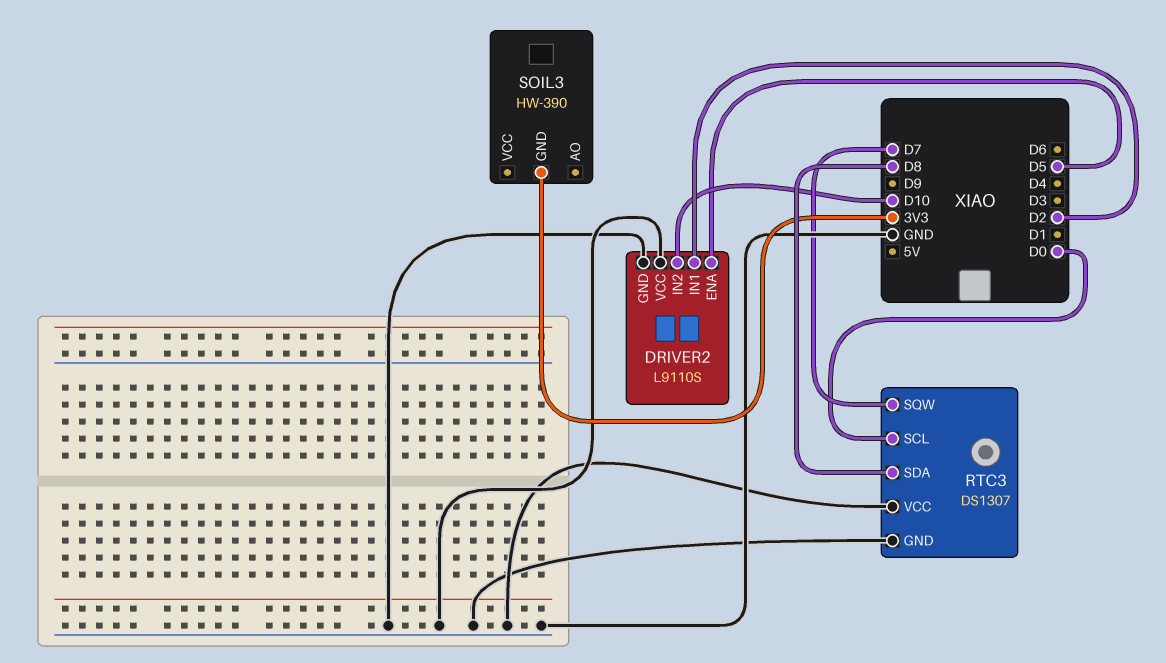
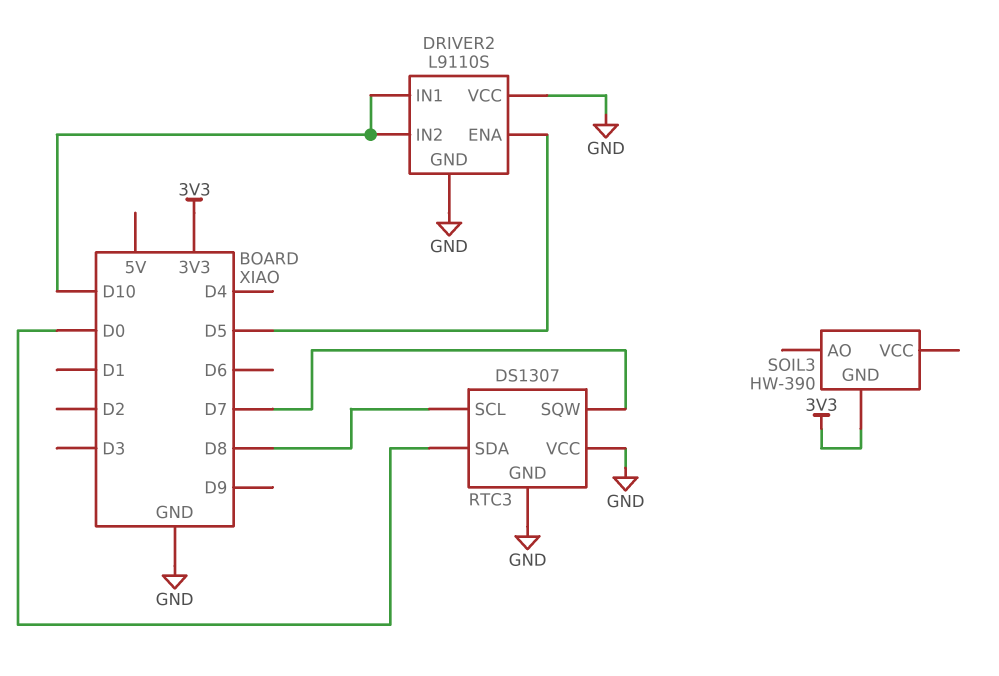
DRIVER2 pin IN1: D2 -> D10
RTC3 pin SCL: D0 -> D8
RTC3 pin SDA: D8 -> D0

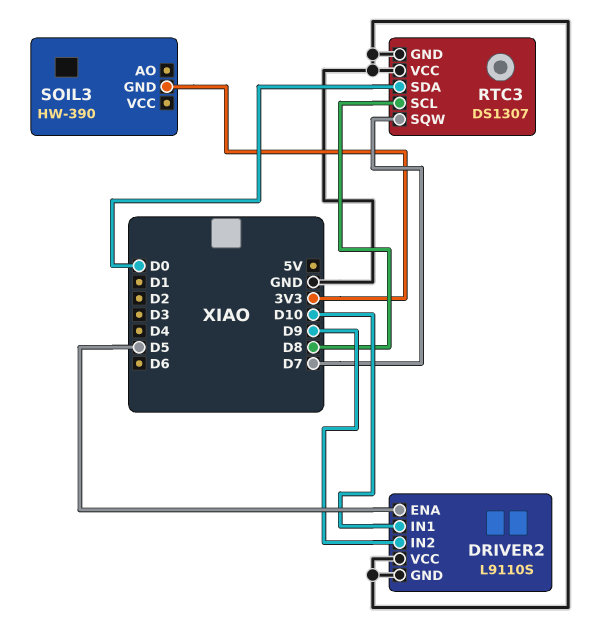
DRIVER2 pin IN2: D10 -> D9

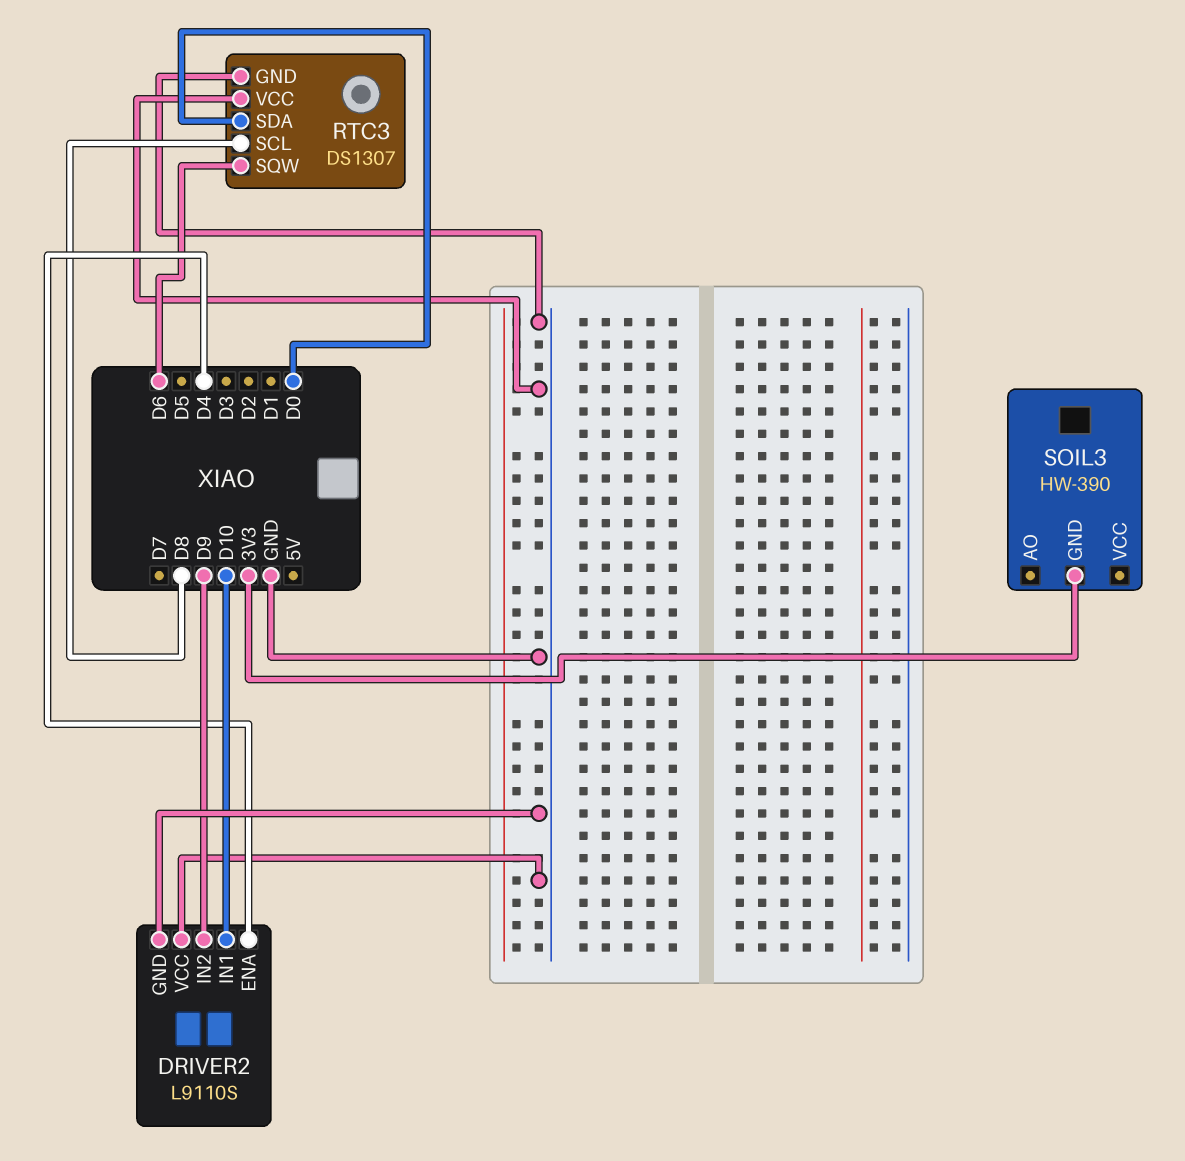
DRIVER2 pin ENA: D5 -> D4
RTC3 pin SQW: D7 -> D6

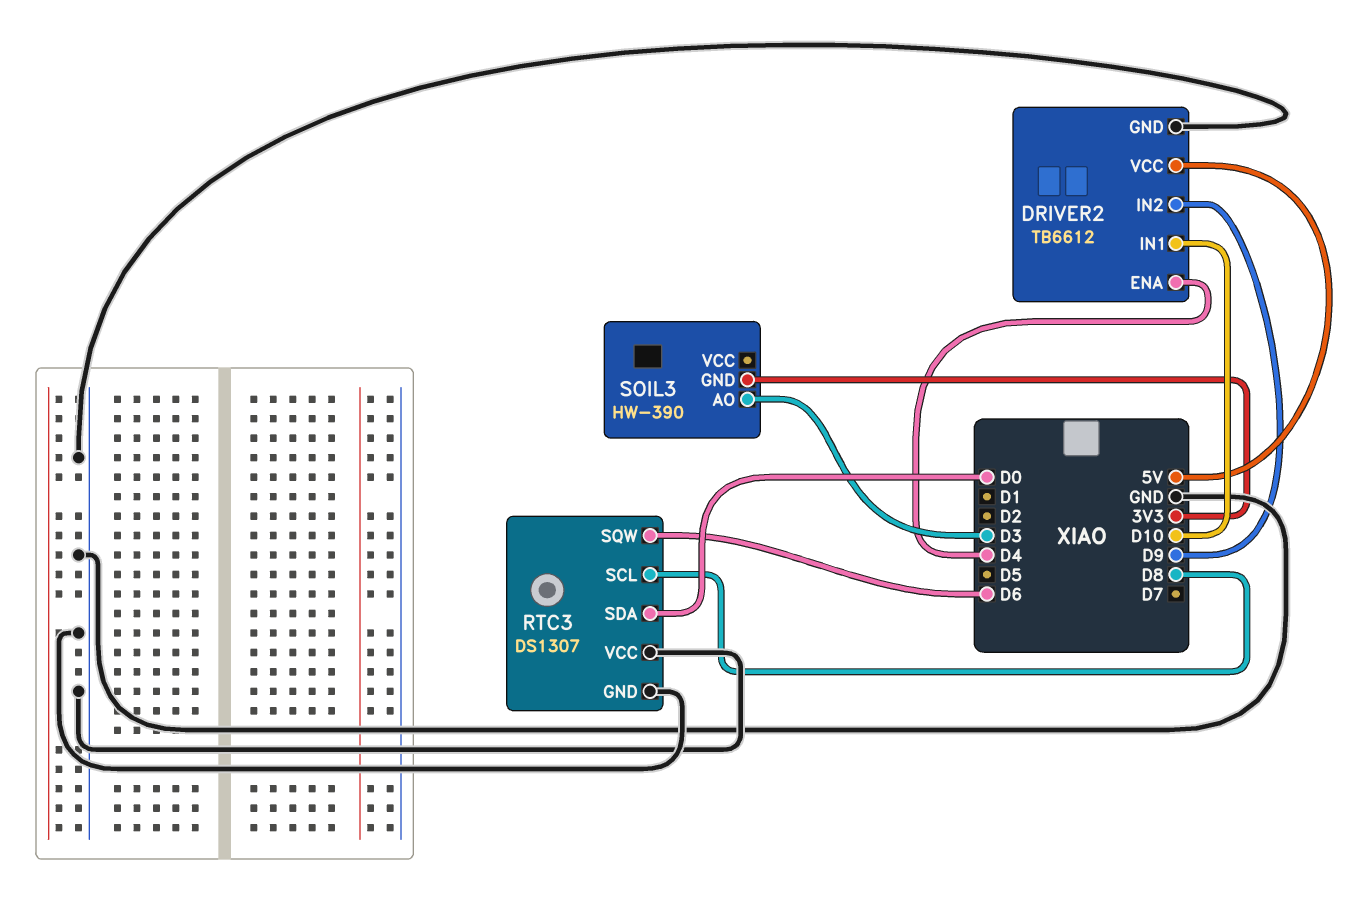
DRIVER2: L9110S -> TB6612
DRIVER2 pin VCC: GND -> 5V
SOIL3 pin AO: none -> D3

